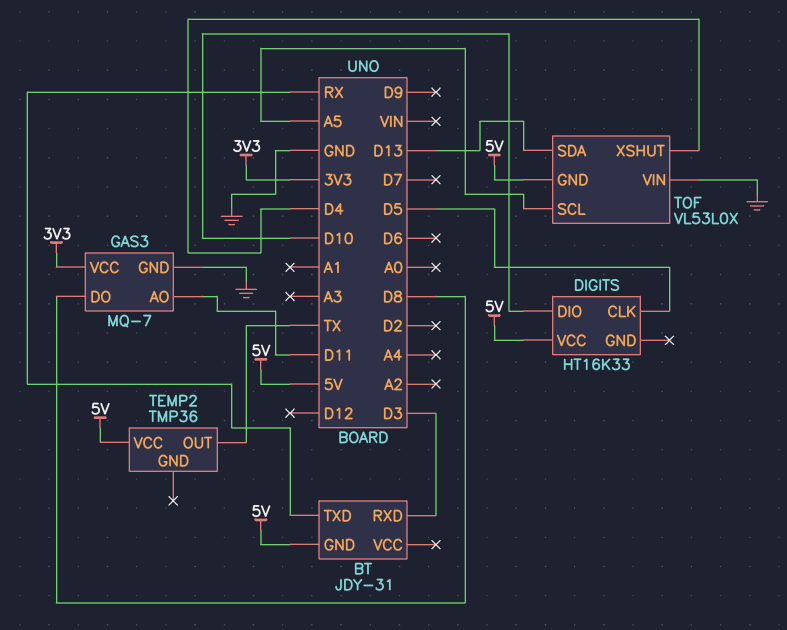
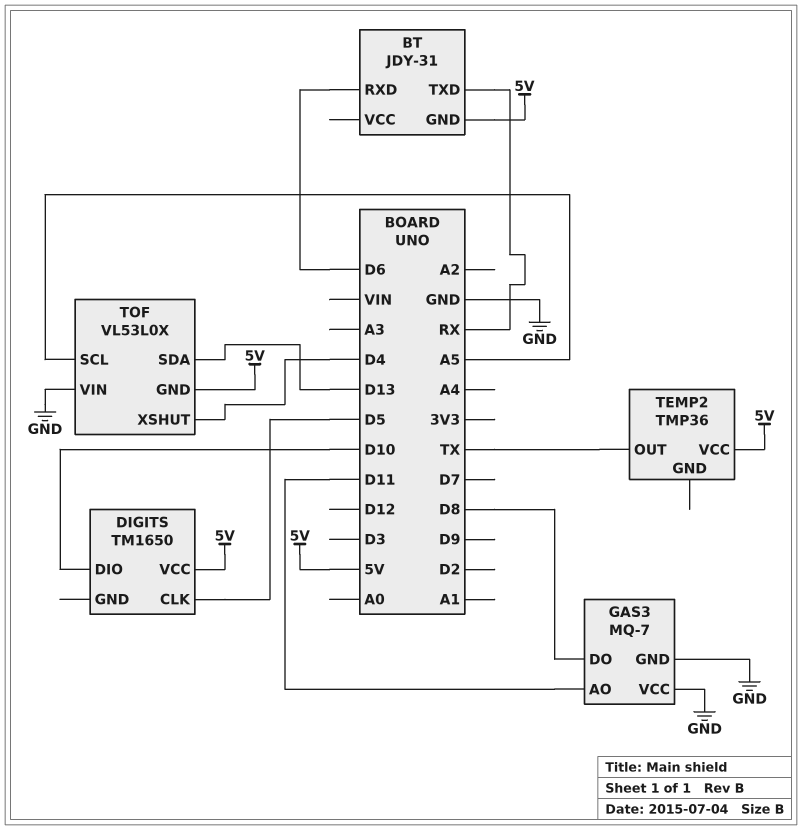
BT pin RXD: D3 -> D6
DIGITS: HT16K33 -> TM1650
GAS3 pin VCC: 3V3 -> GND

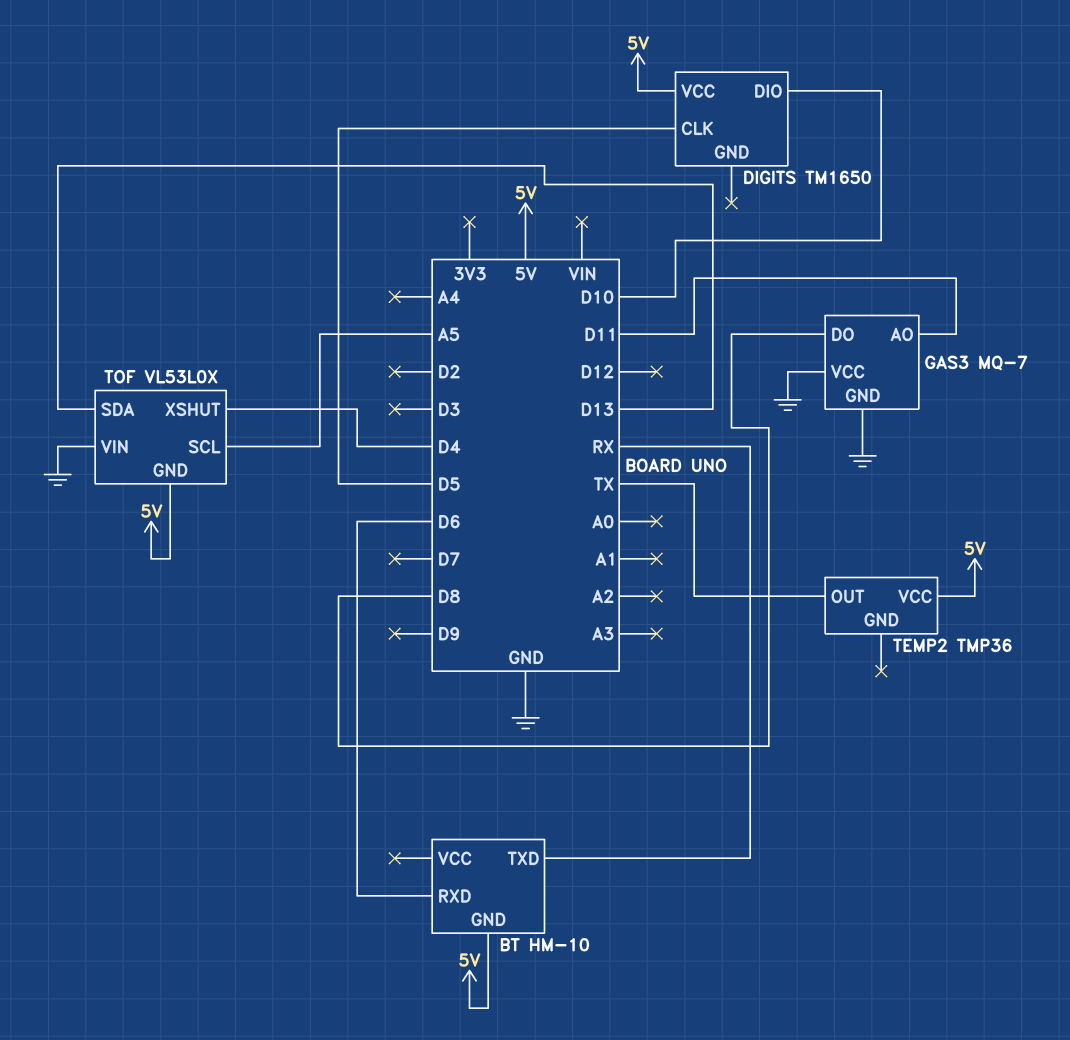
BT: JDY-31 -> HM-10

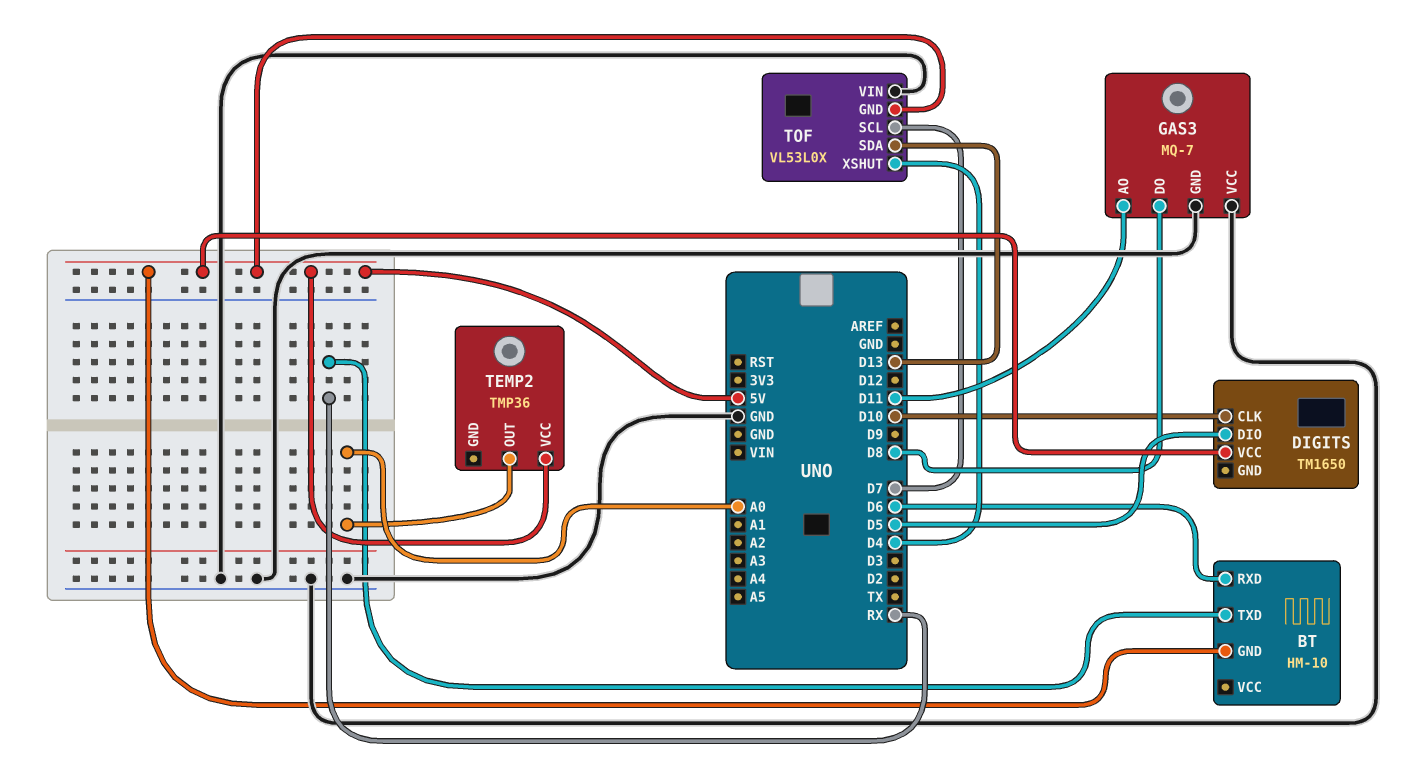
DIGITS pin CLK: D5 -> D10
DIGITS pin DIO: D10 -> D5
TEMP2 pin OUT: TX -> A0
TOF pin SCL: A5 -> D7

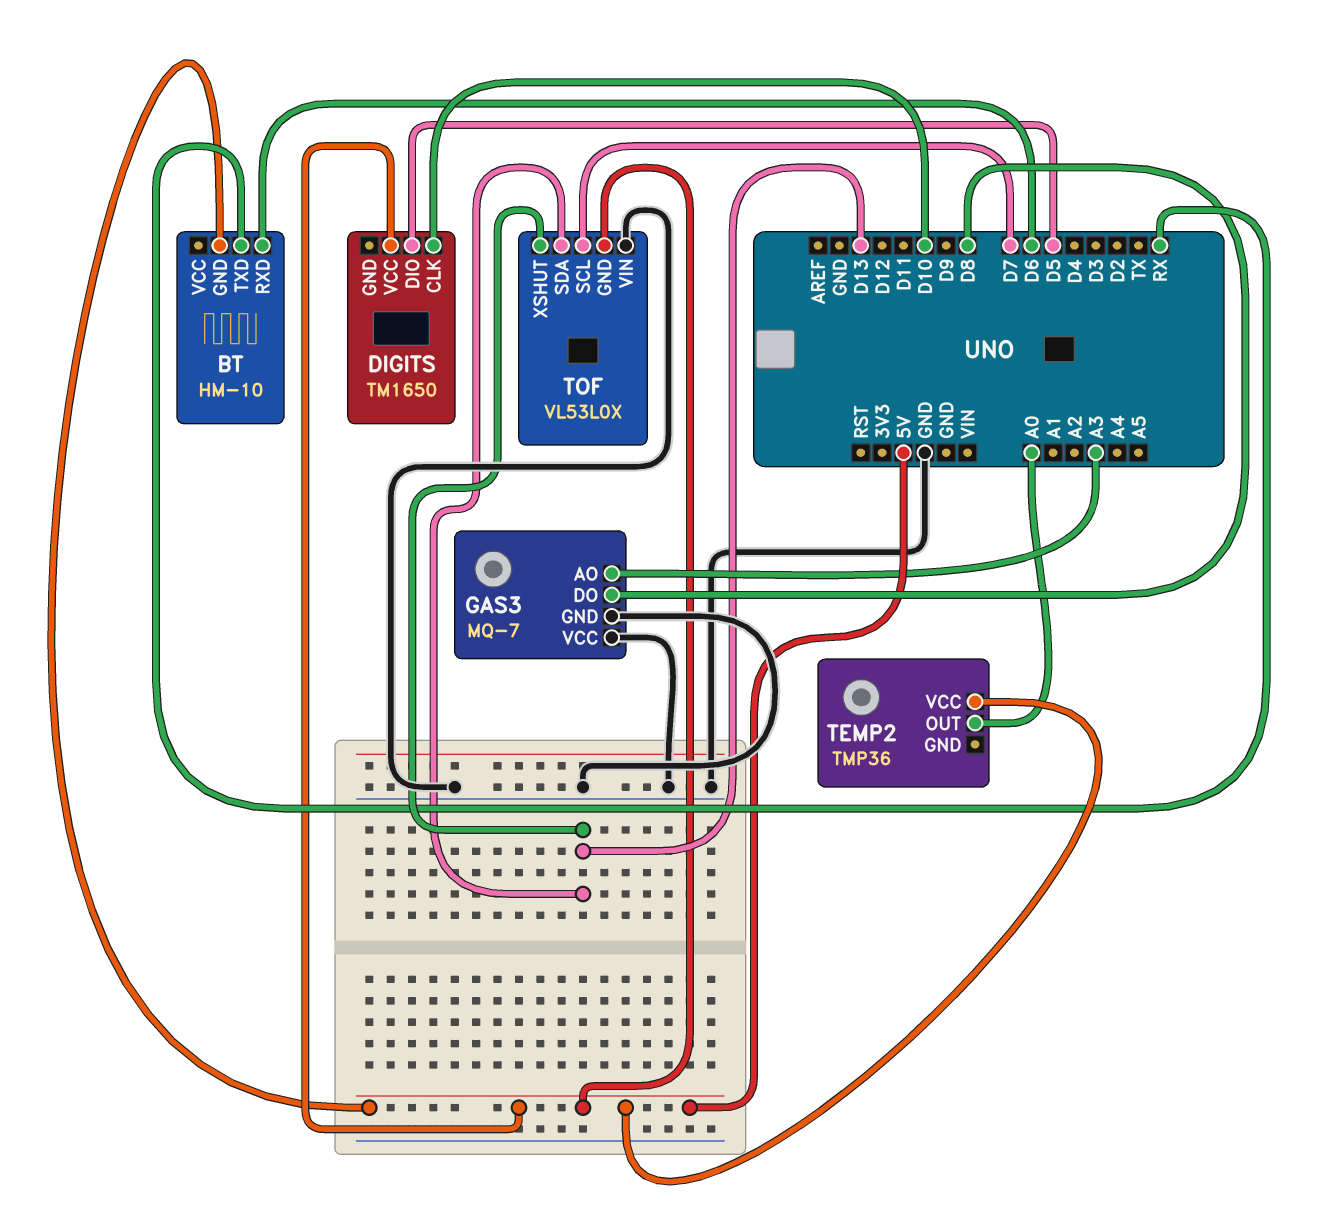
GAS3 pin AO: D11 -> A3
TOF pin XSHUT: D4 -> D13

